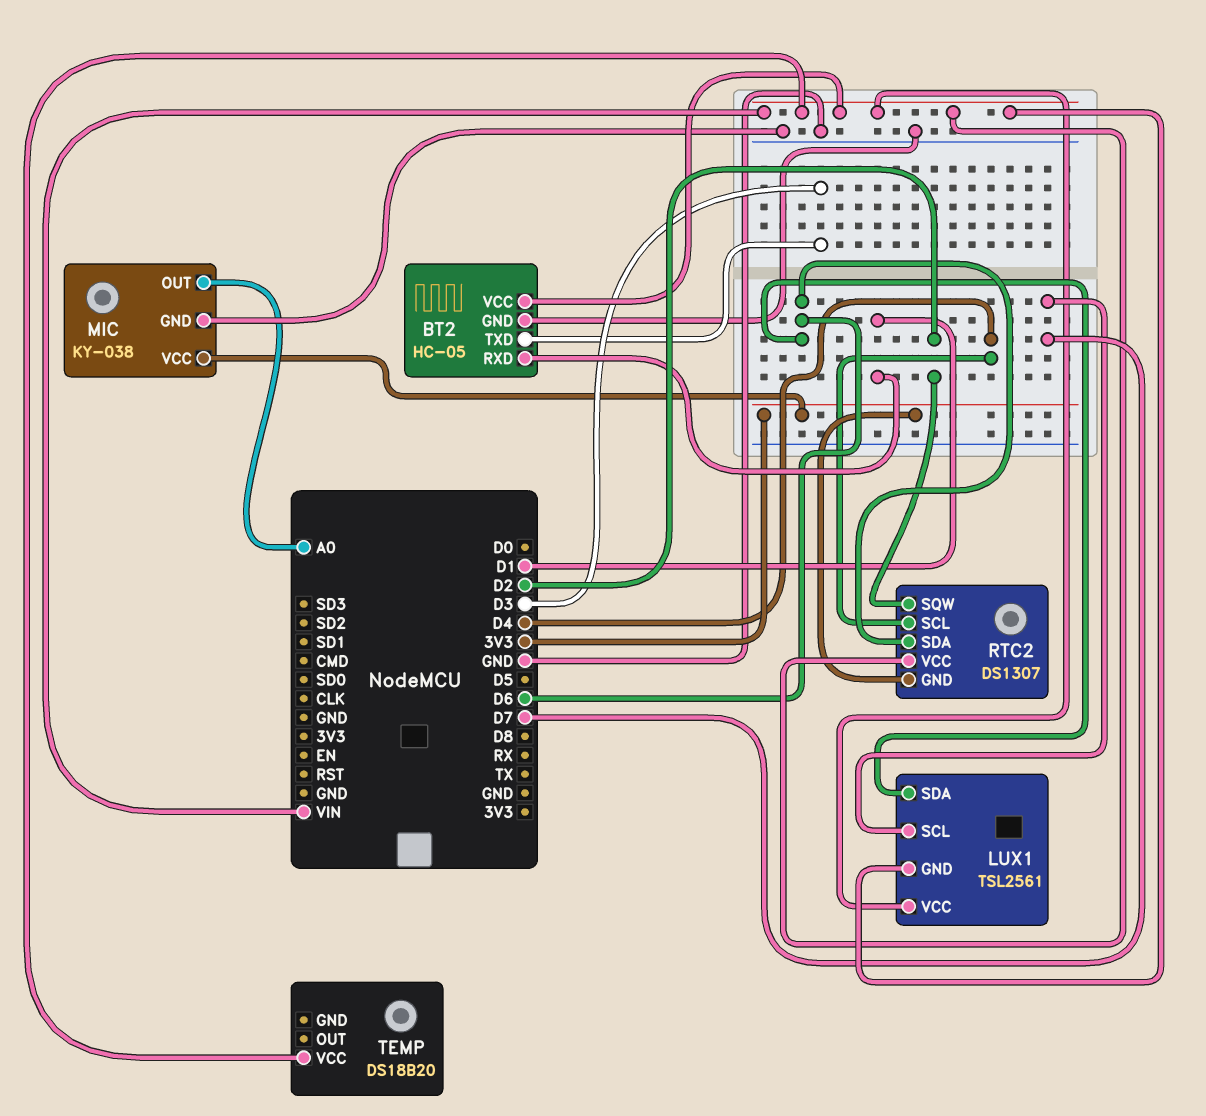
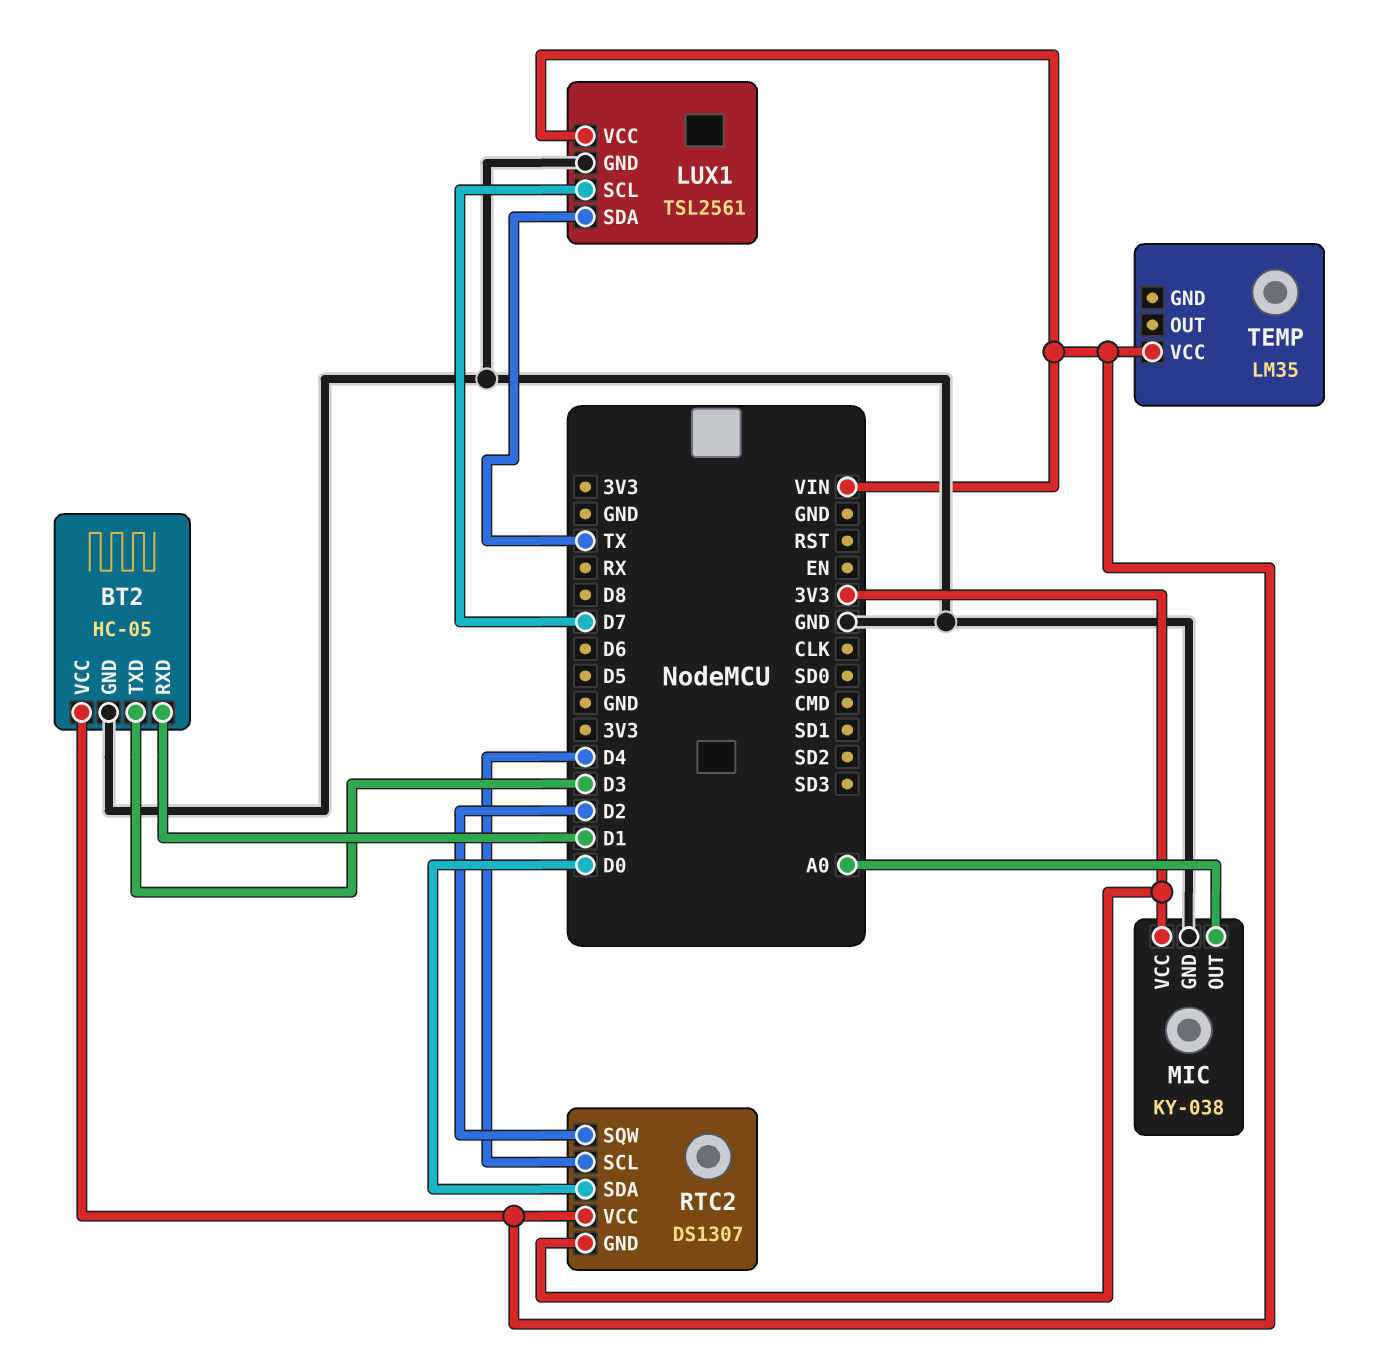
LUX1 pin GND: VIN -> GND
LUX1 pin SDA: D6 -> TX
RTC2 pin SDA: D6 -> D0
TEMP: DS18B20 -> LM35

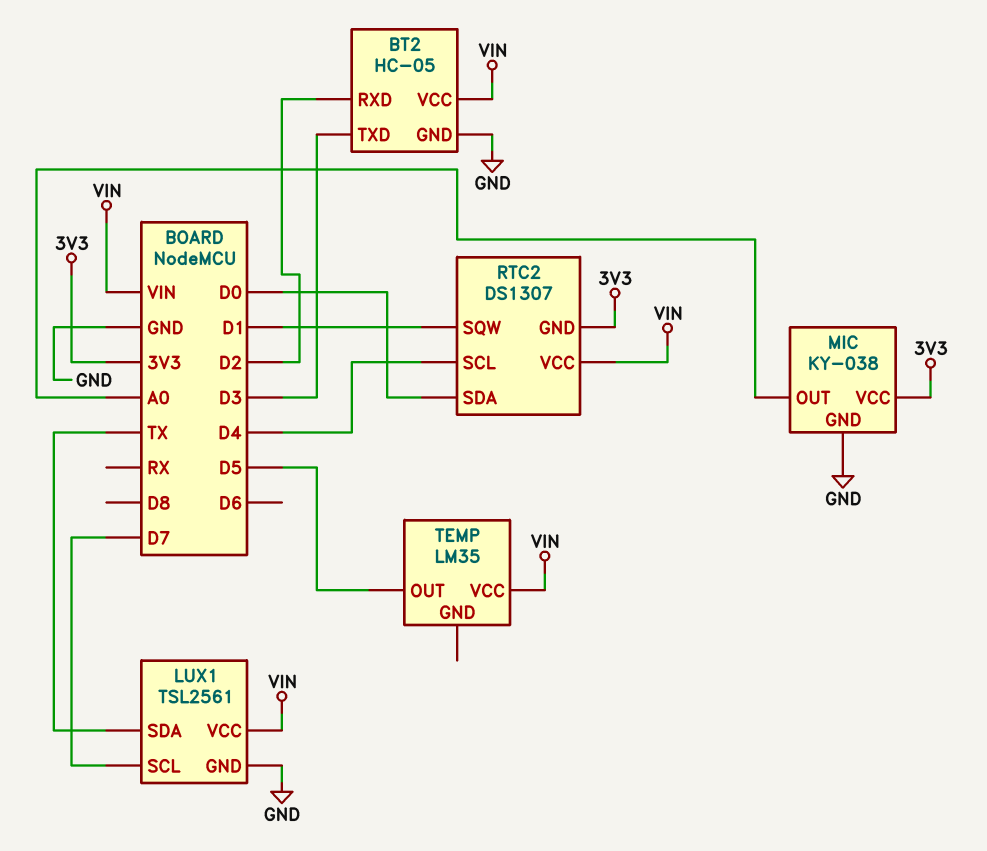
BT2 pin RXD: D1 -> D2
RTC2 pin SQW: D2 -> D1
TEMP pin OUT: none -> D5

